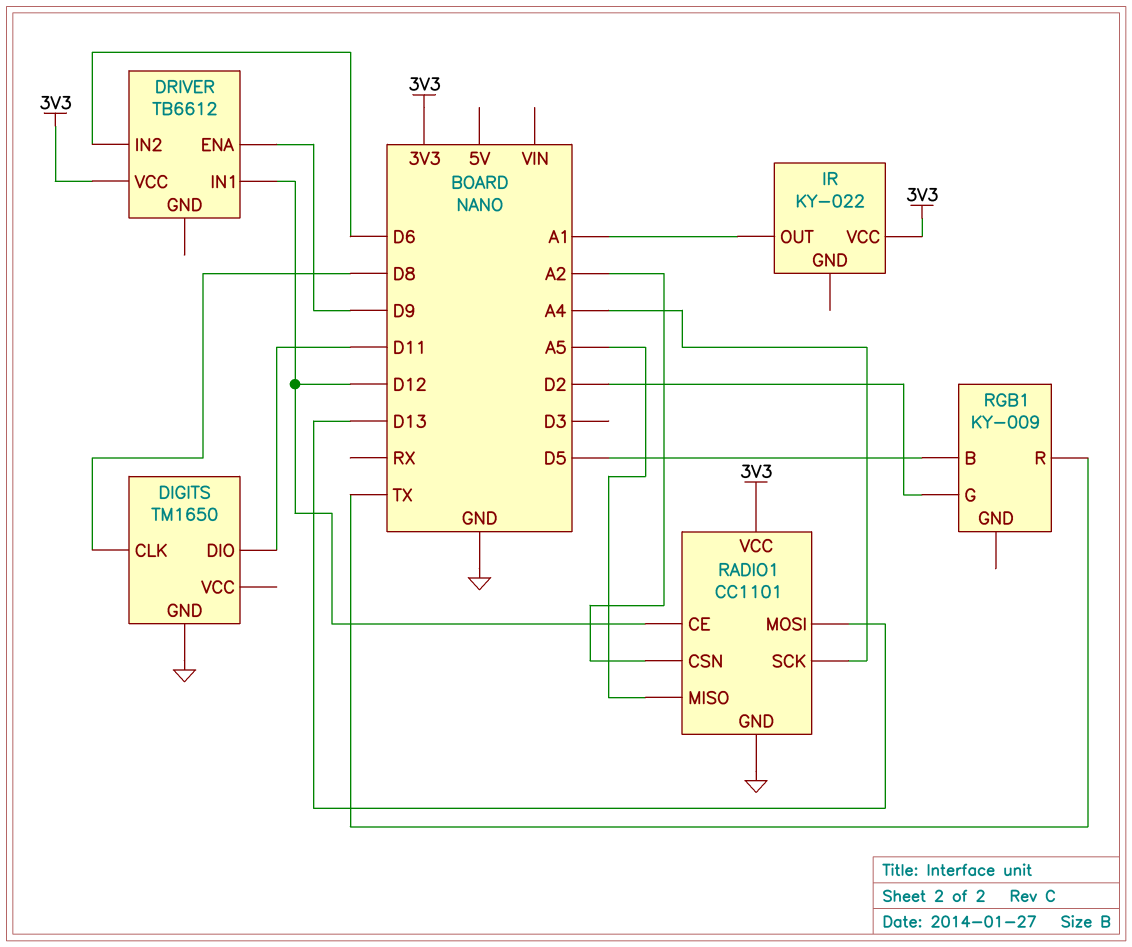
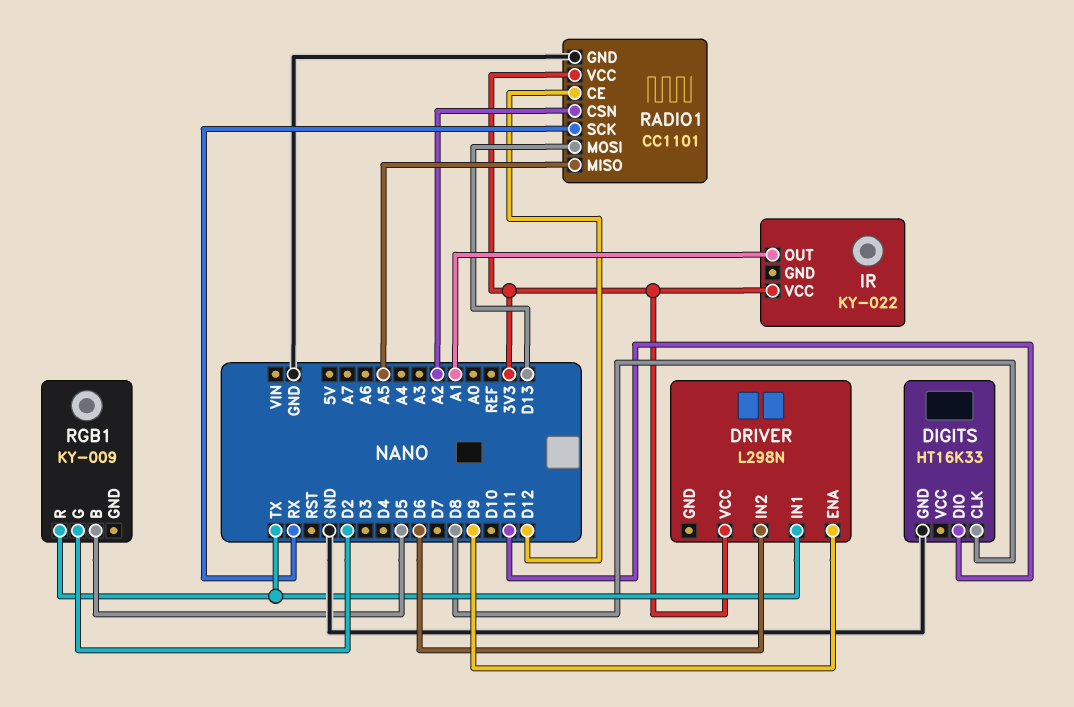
DIGITS: TM1650 -> HT16K33
DRIVER: TB6612 -> L298N
DRIVER pin IN1: D12 -> TX
RADIO1 pin SCK: A4 -> RX

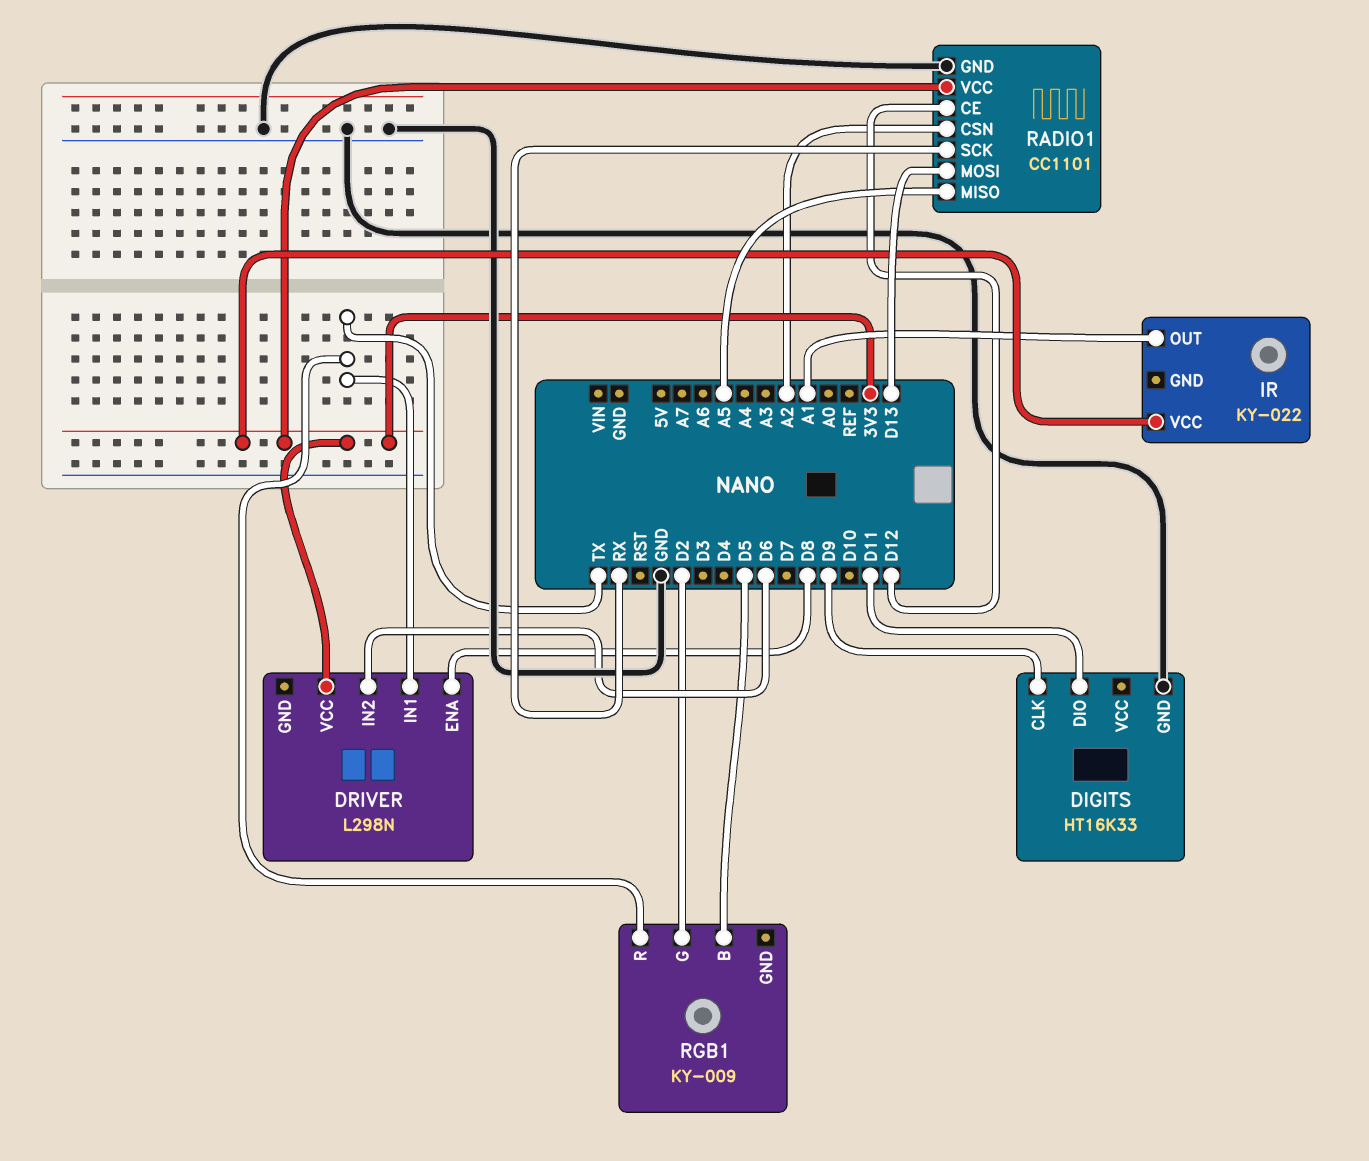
DIGITS pin CLK: D8 -> D9
DRIVER pin ENA: D9 -> D8

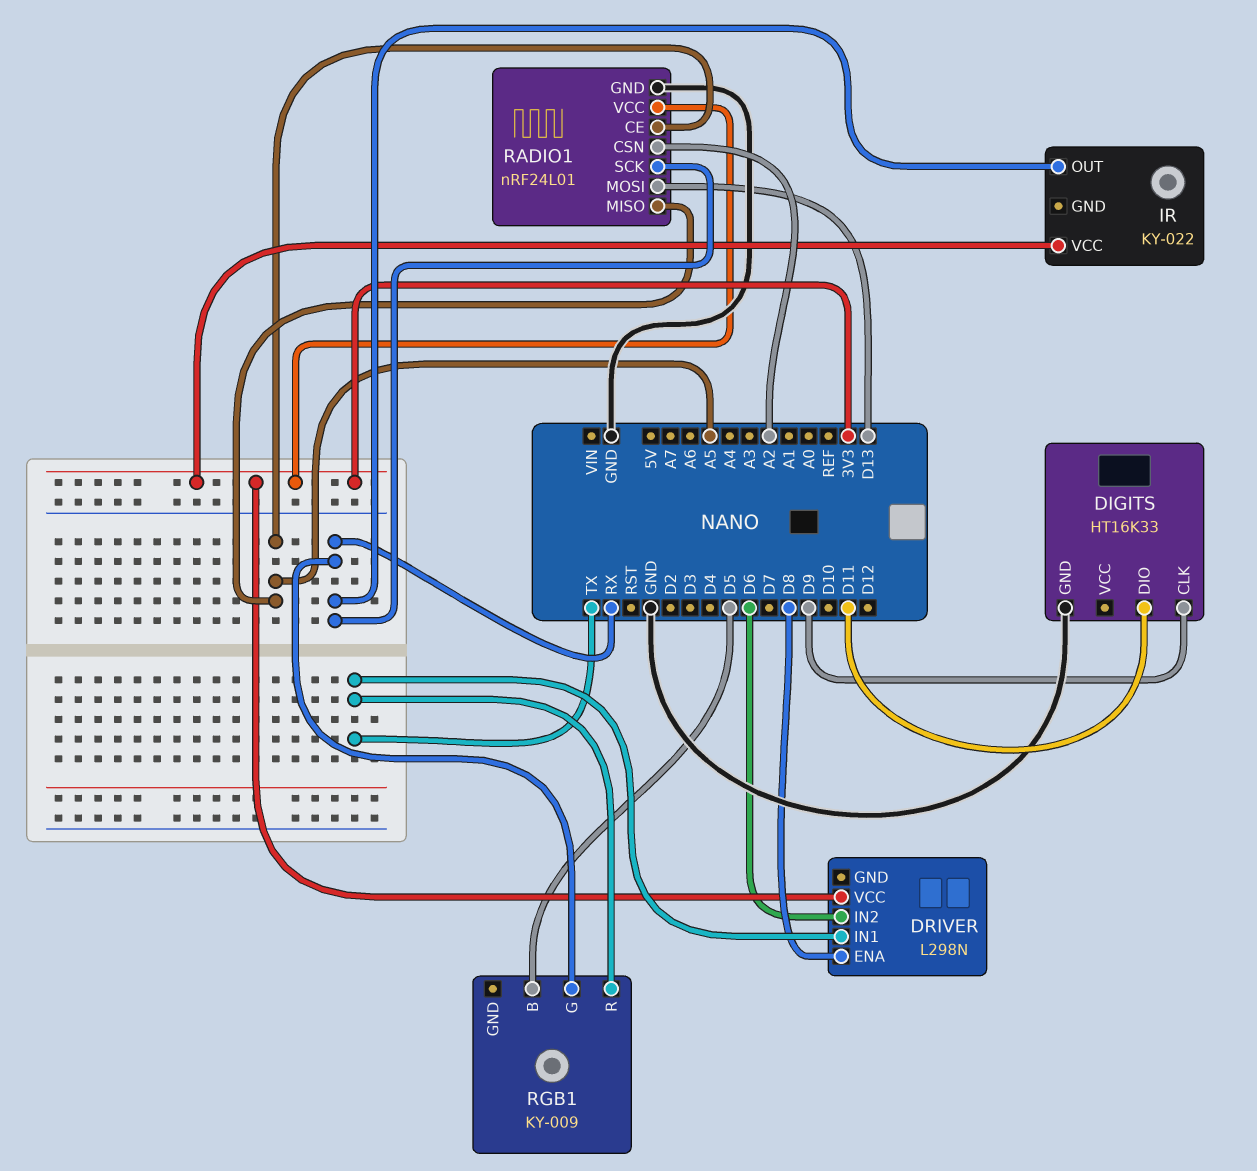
IR pin OUT: A1 -> RX
RADIO1: CC1101 -> nRF24L01
RADIO1 pin CE: D12 -> A5
RGB1 pin G: D2 -> RX

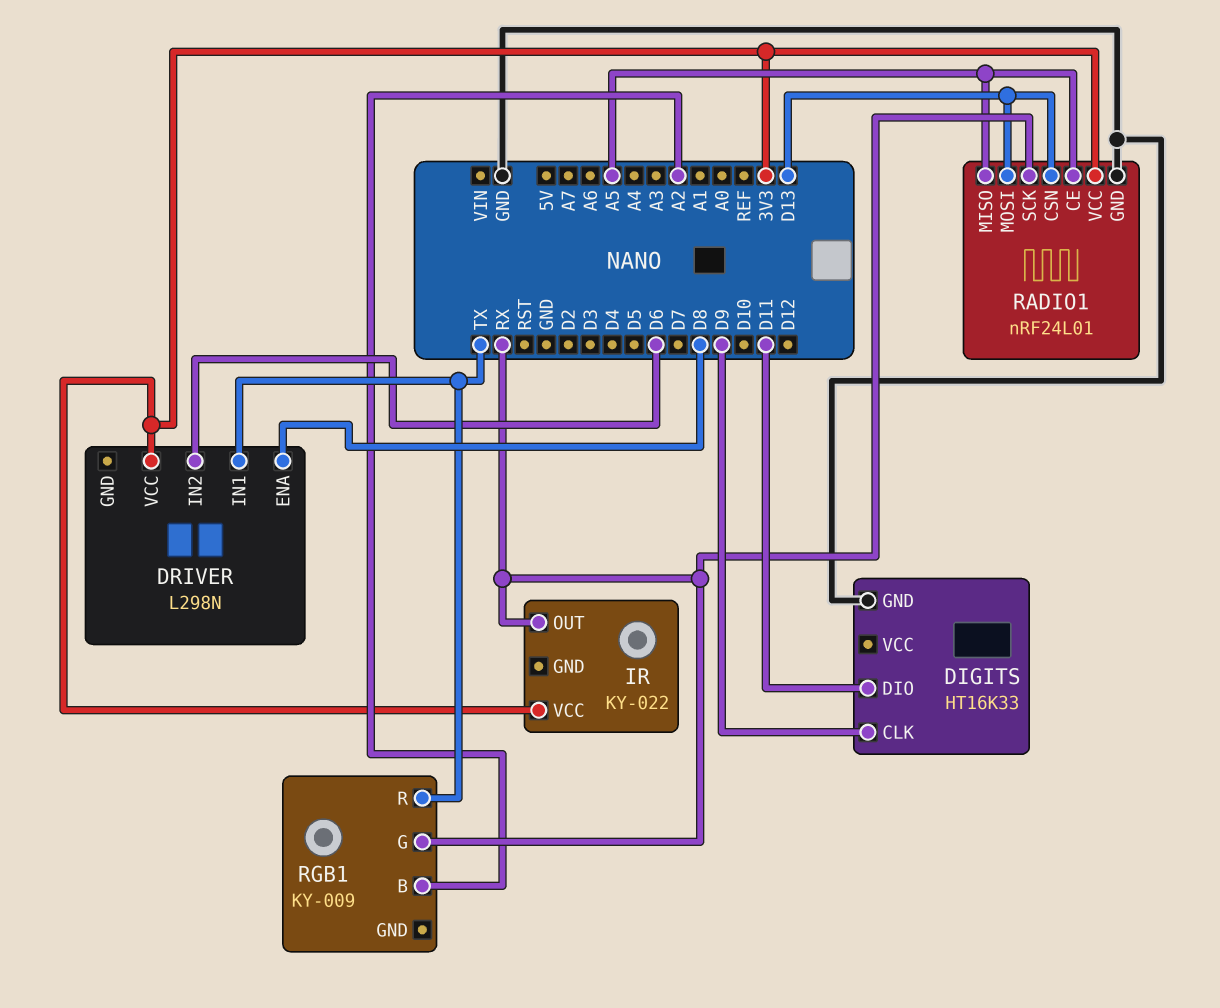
RADIO1 pin CSN: A2 -> D13
RGB1 pin B: D5 -> A2

